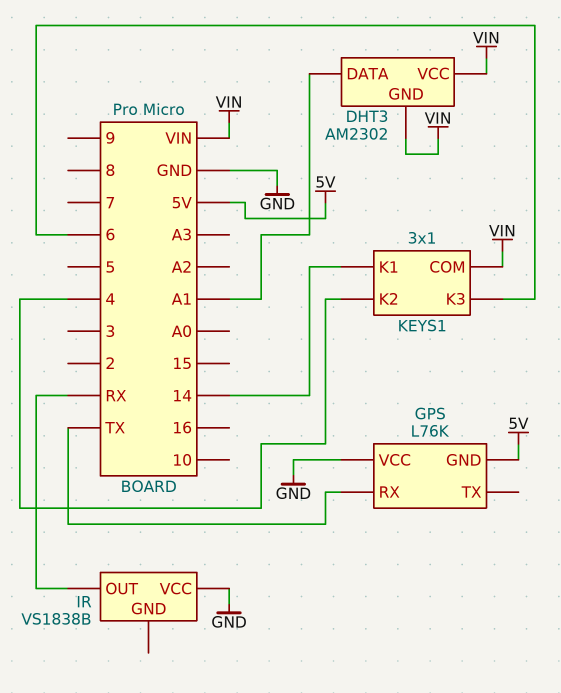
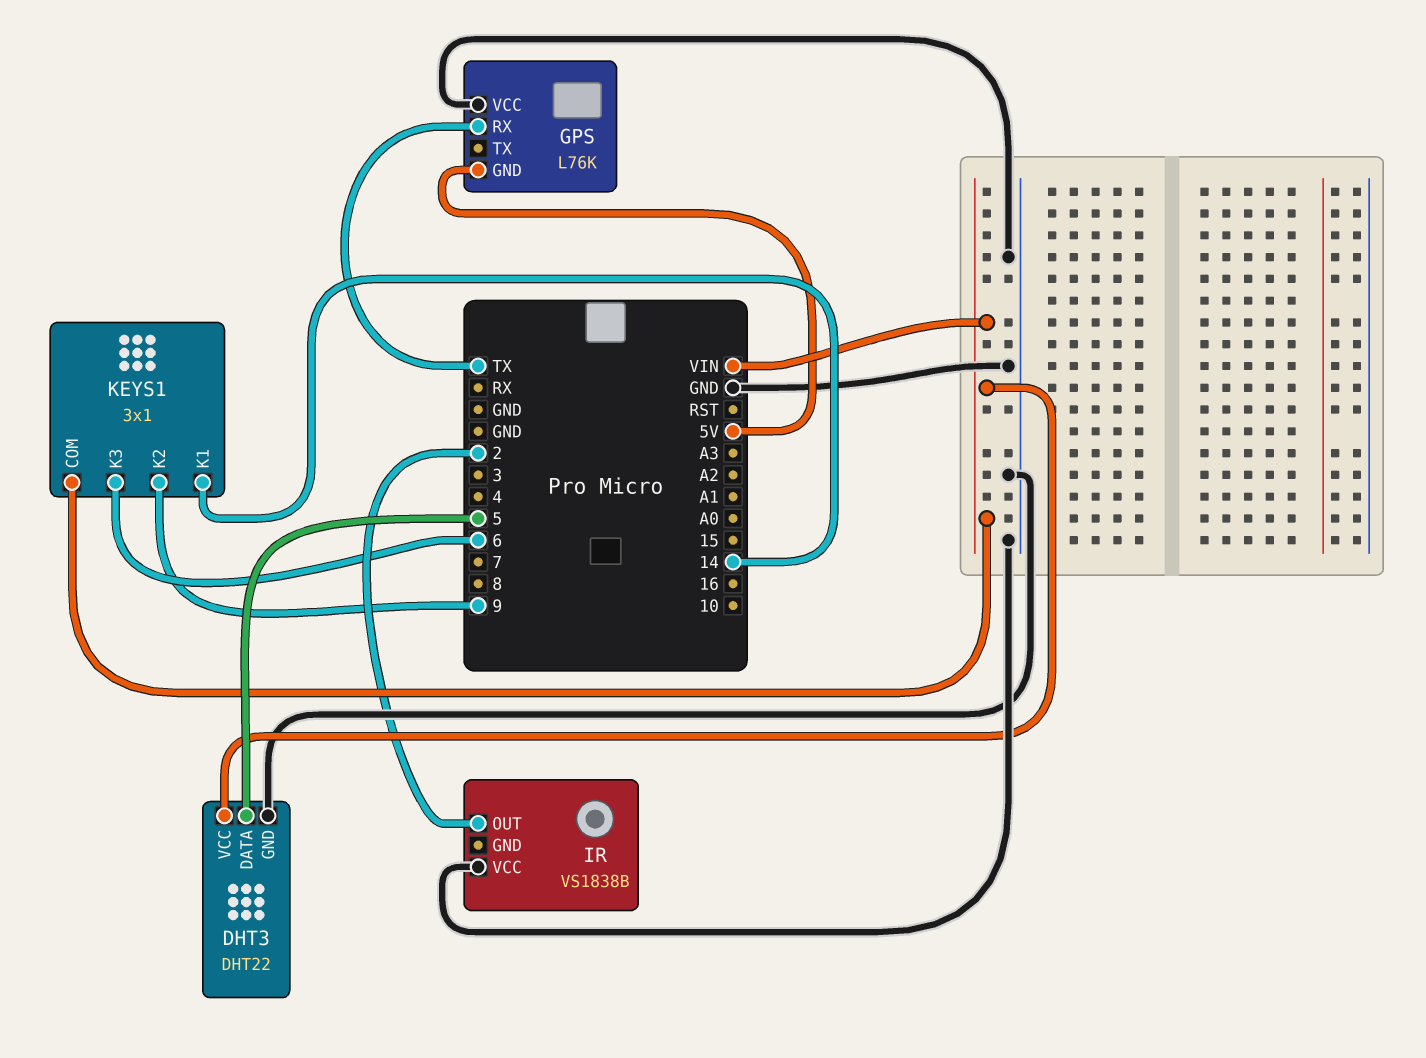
DHT3: AM2302 -> DHT22
DHT3 pin DATA: A1 -> 5
DHT3 pin GND: VIN -> GND
IR pin OUT: RX -> 2
KEYS1 pin K2: 4 -> 9

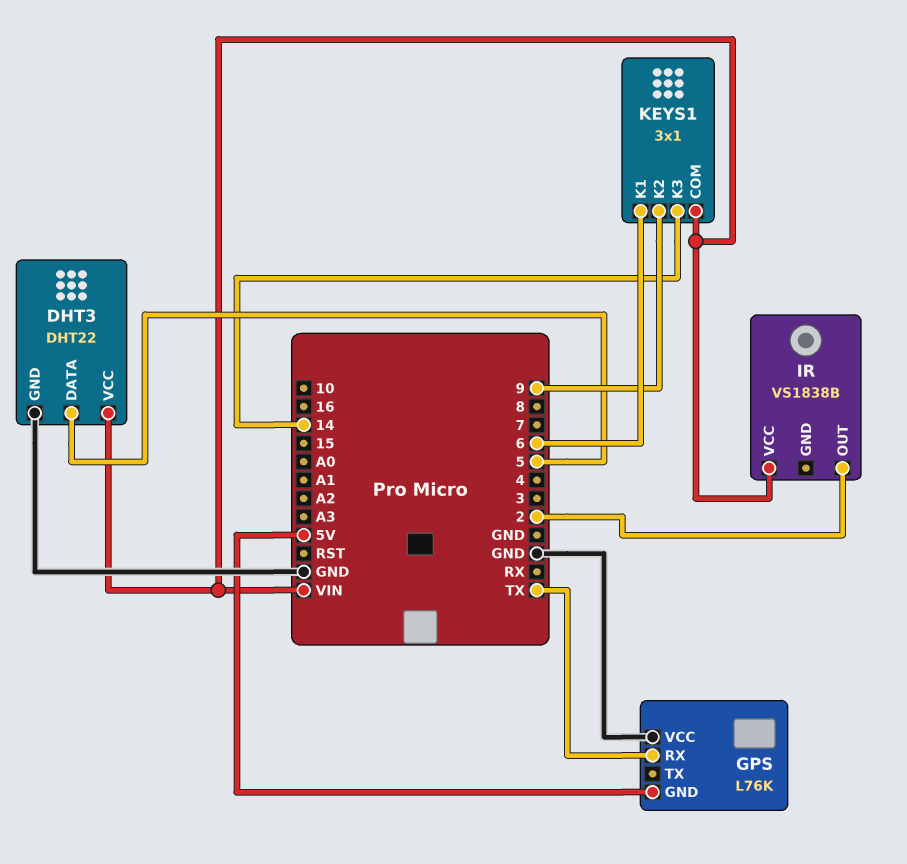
IR pin VCC: GND -> VIN
KEYS1 pin K1: 14 -> 6
KEYS1 pin K3: 6 -> 14

